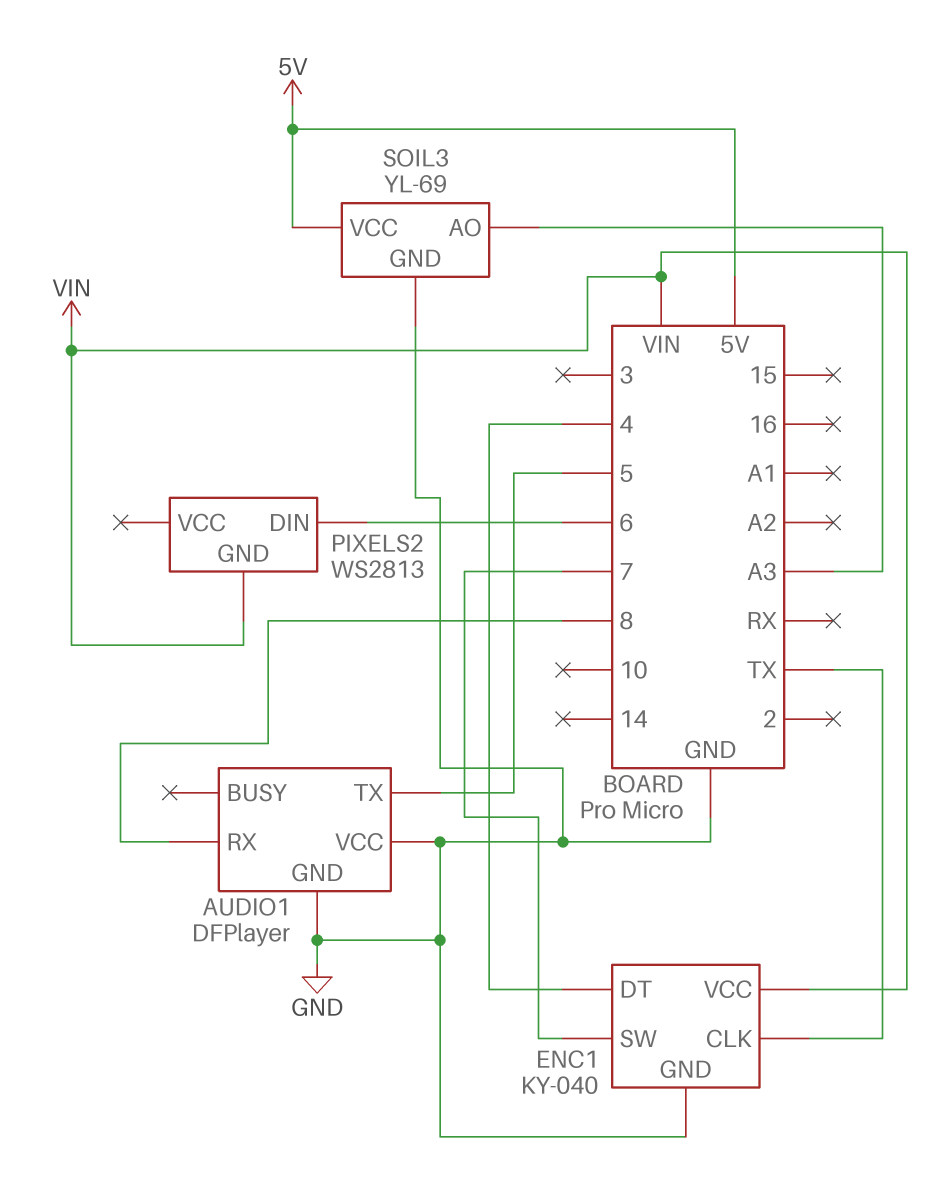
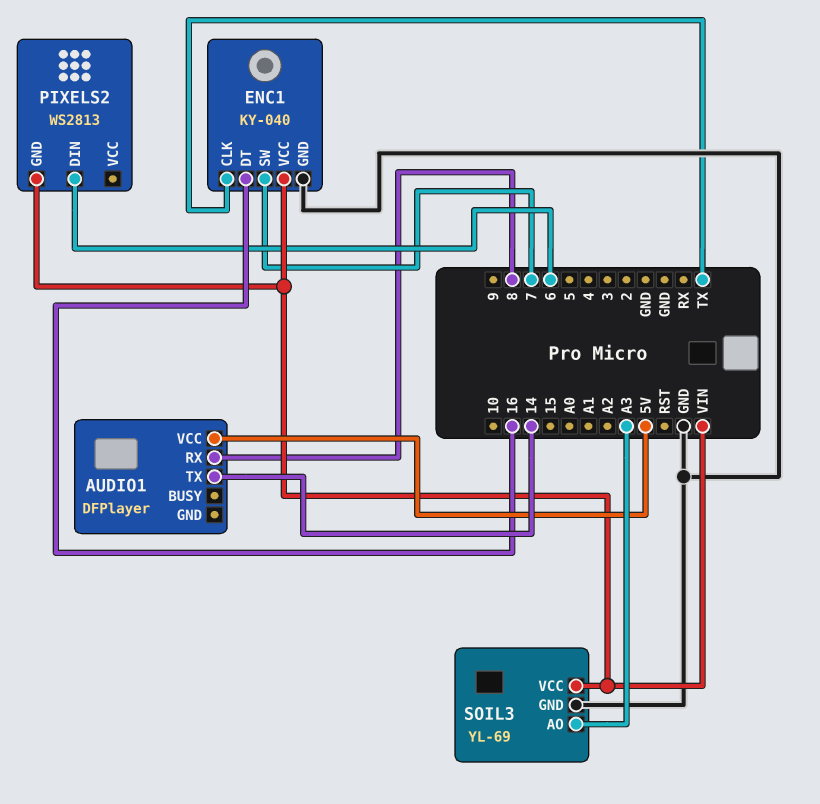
AUDIO1 pin GND: GND -> none
AUDIO1 pin TX: 5 -> 14
AUDIO1 pin VCC: GND -> 5V
ENC1 pin DT: 4 -> 16
SOIL3 pin VCC: 5V -> VIN

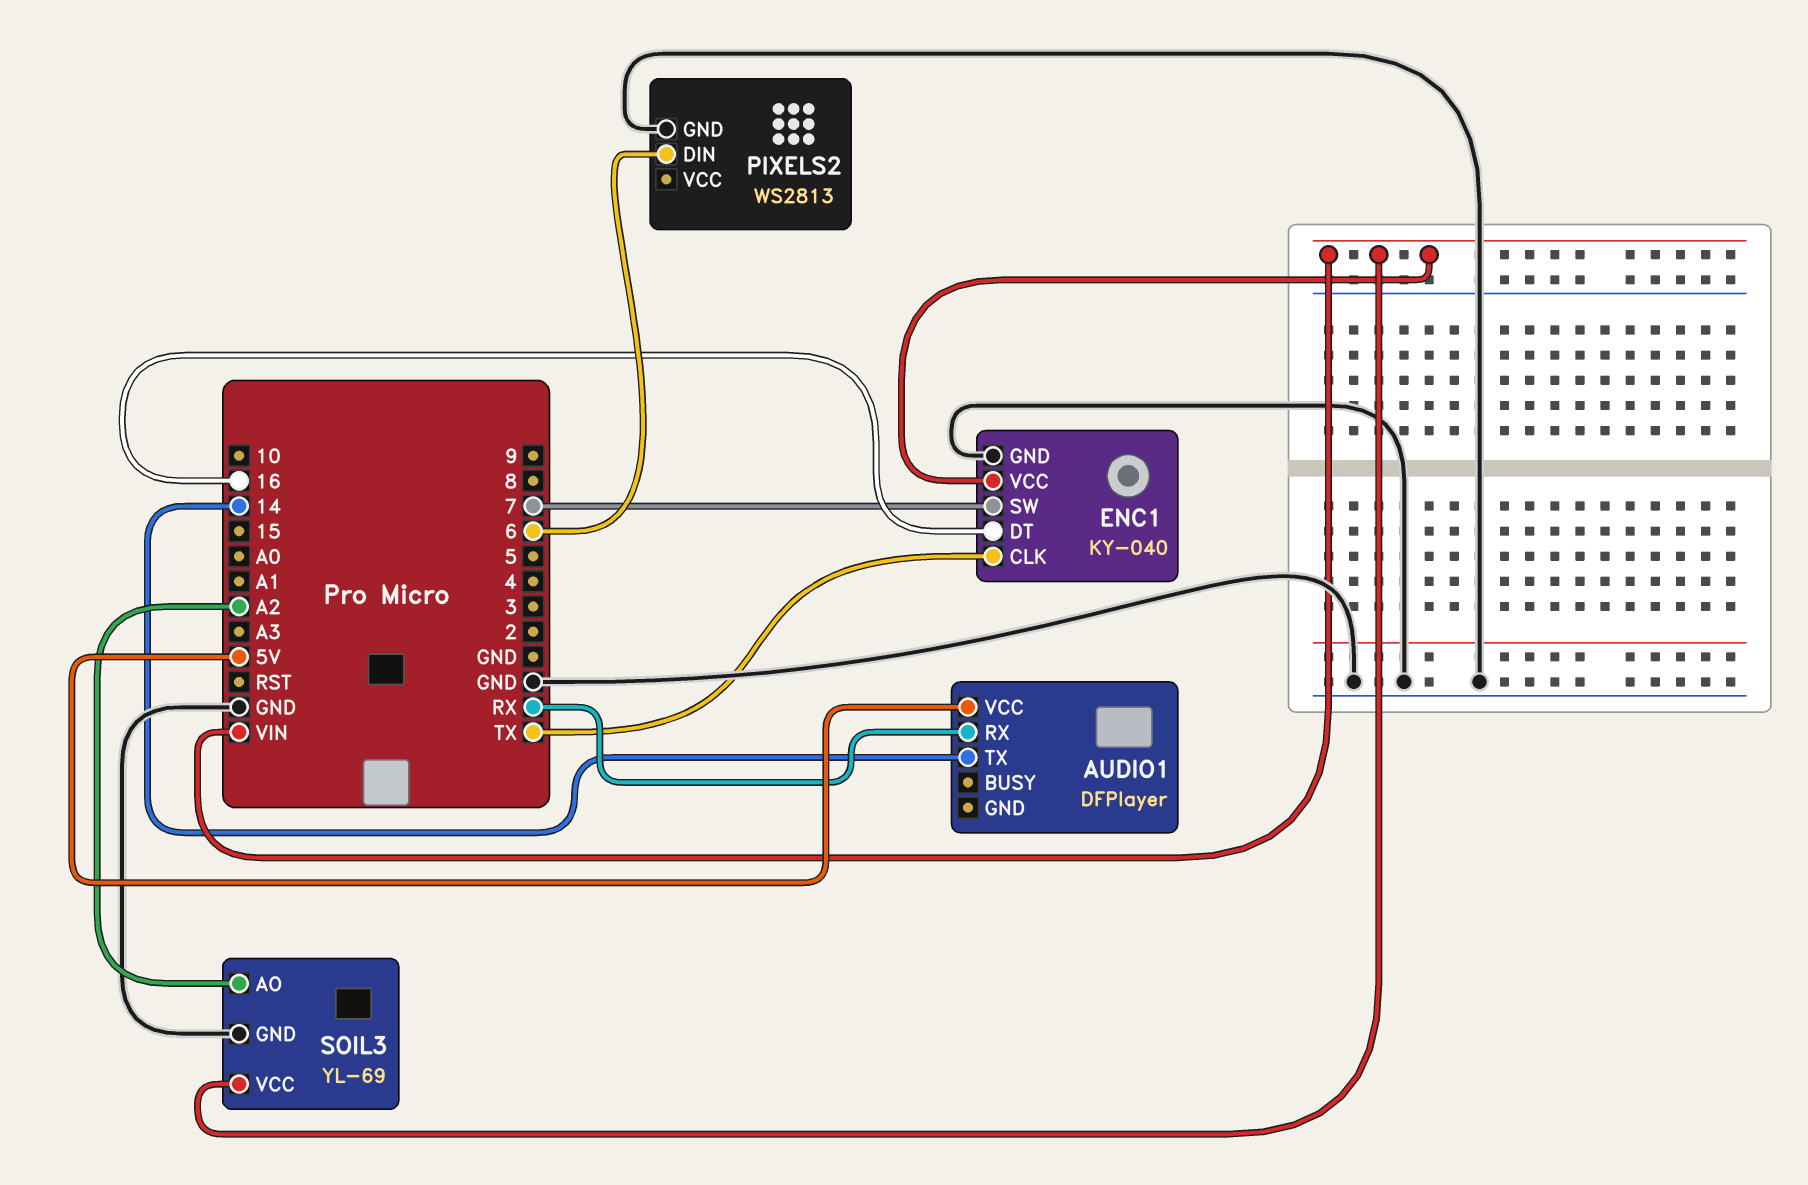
AUDIO1 pin RX: 8 -> RX
PIXELS2 pin GND: VIN -> GND
SOIL3 pin AO: A3 -> A2

